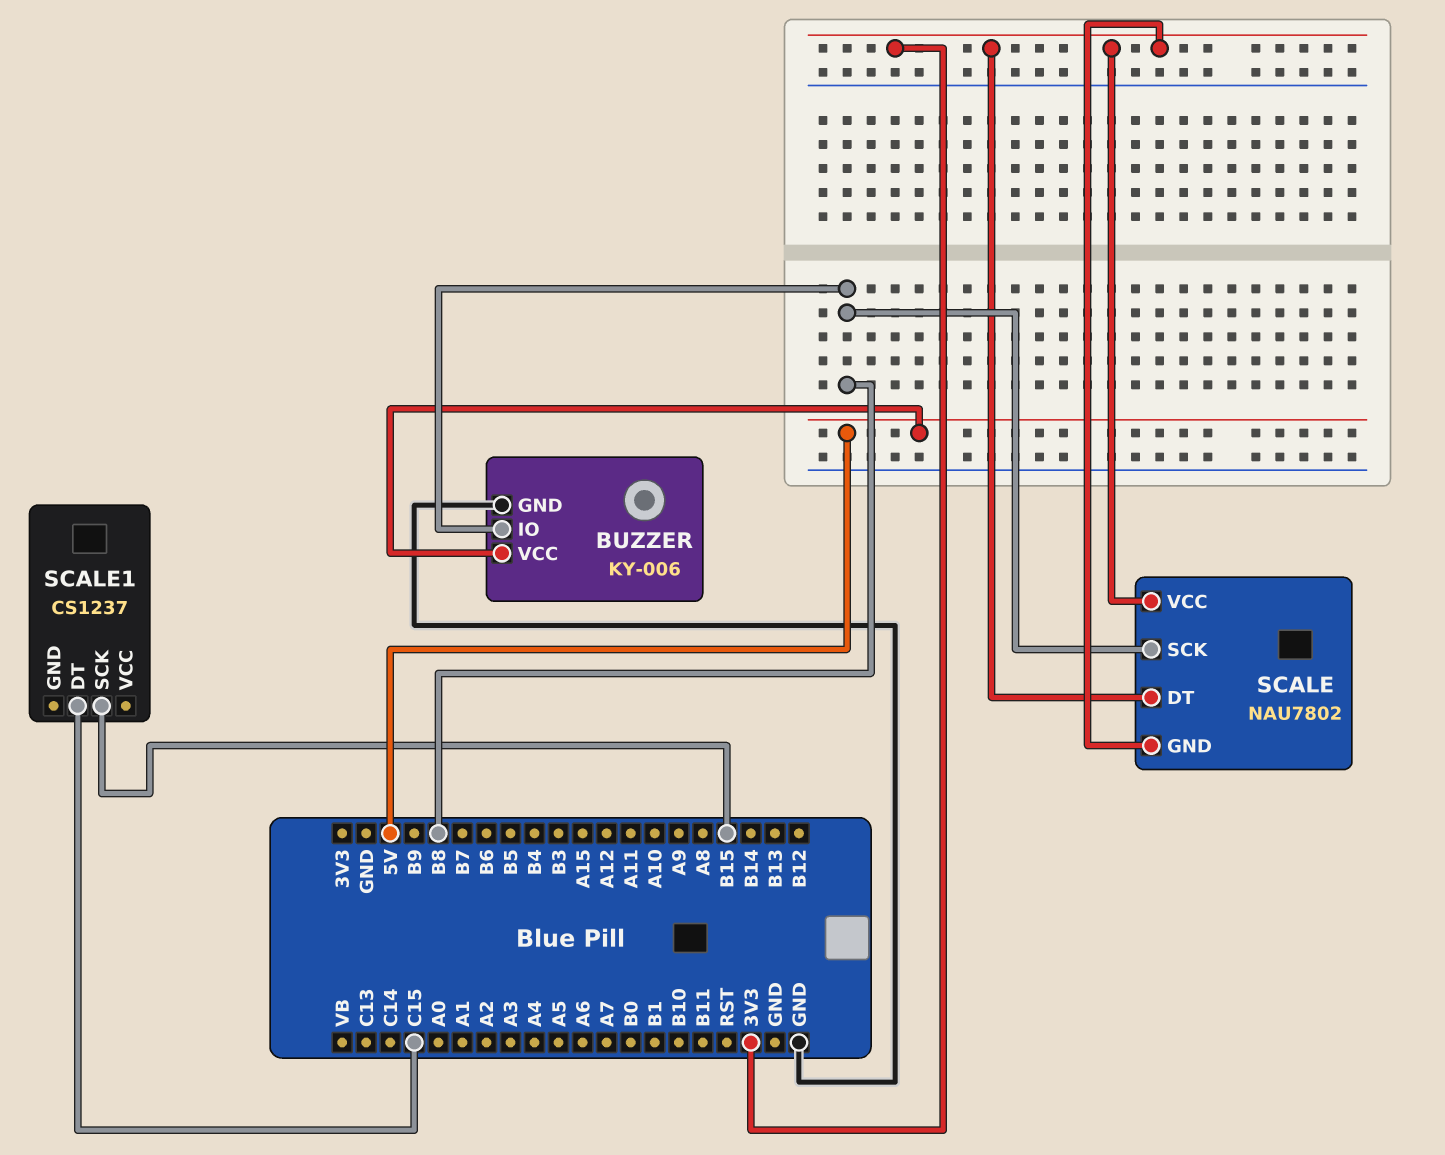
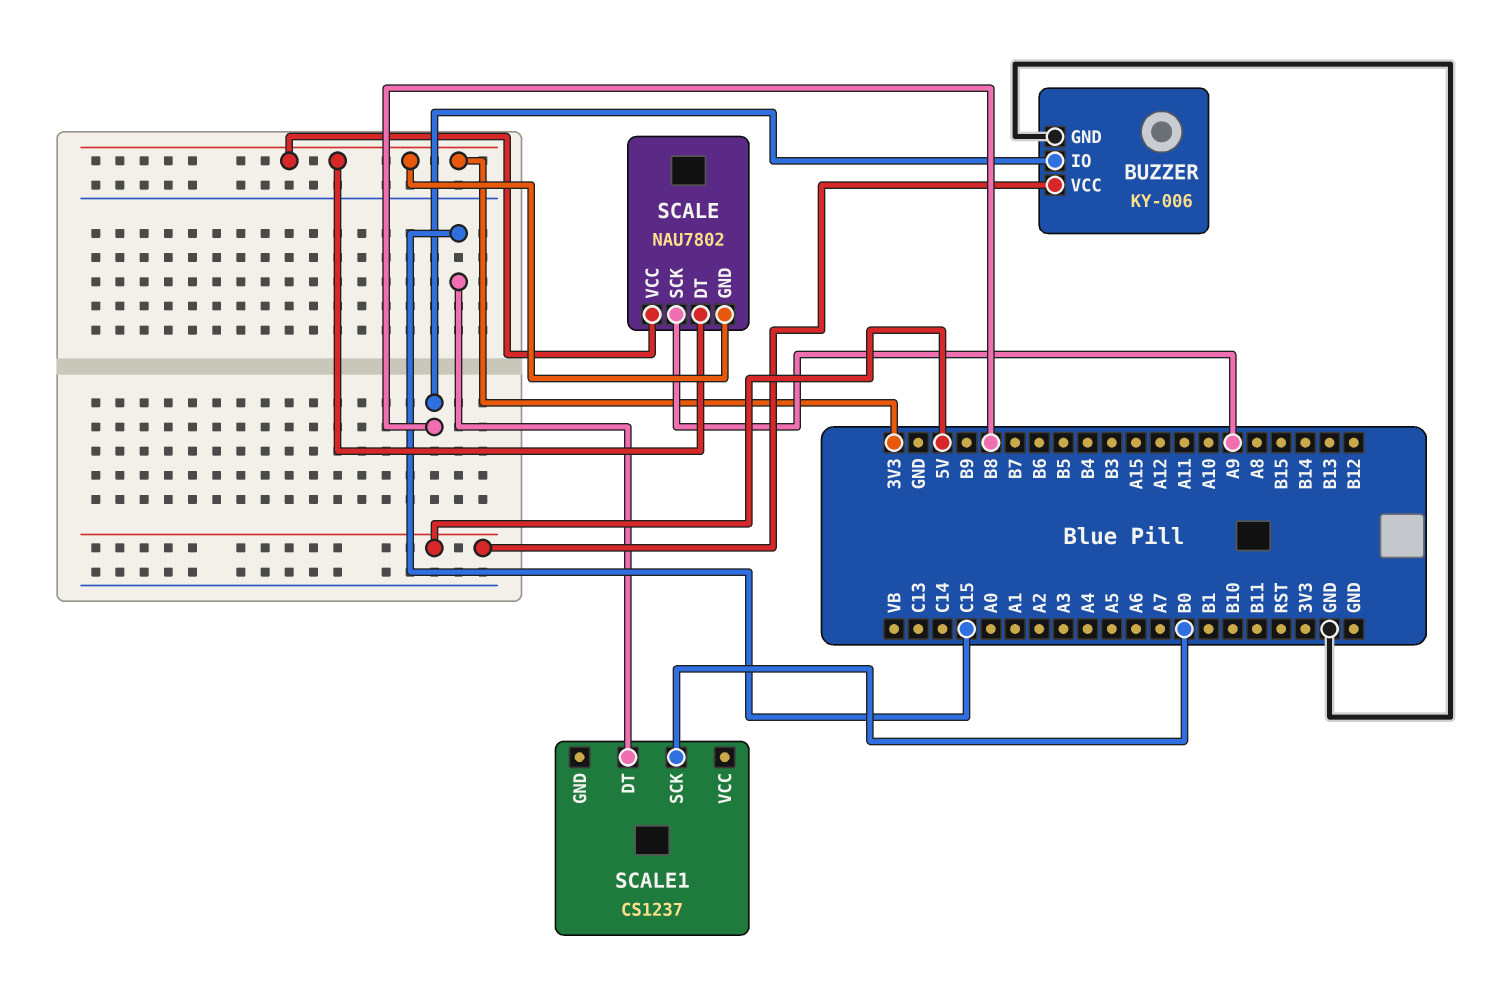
SCALE pin SCK: B8 -> A9
SCALE1 pin SCK: B15 -> B0

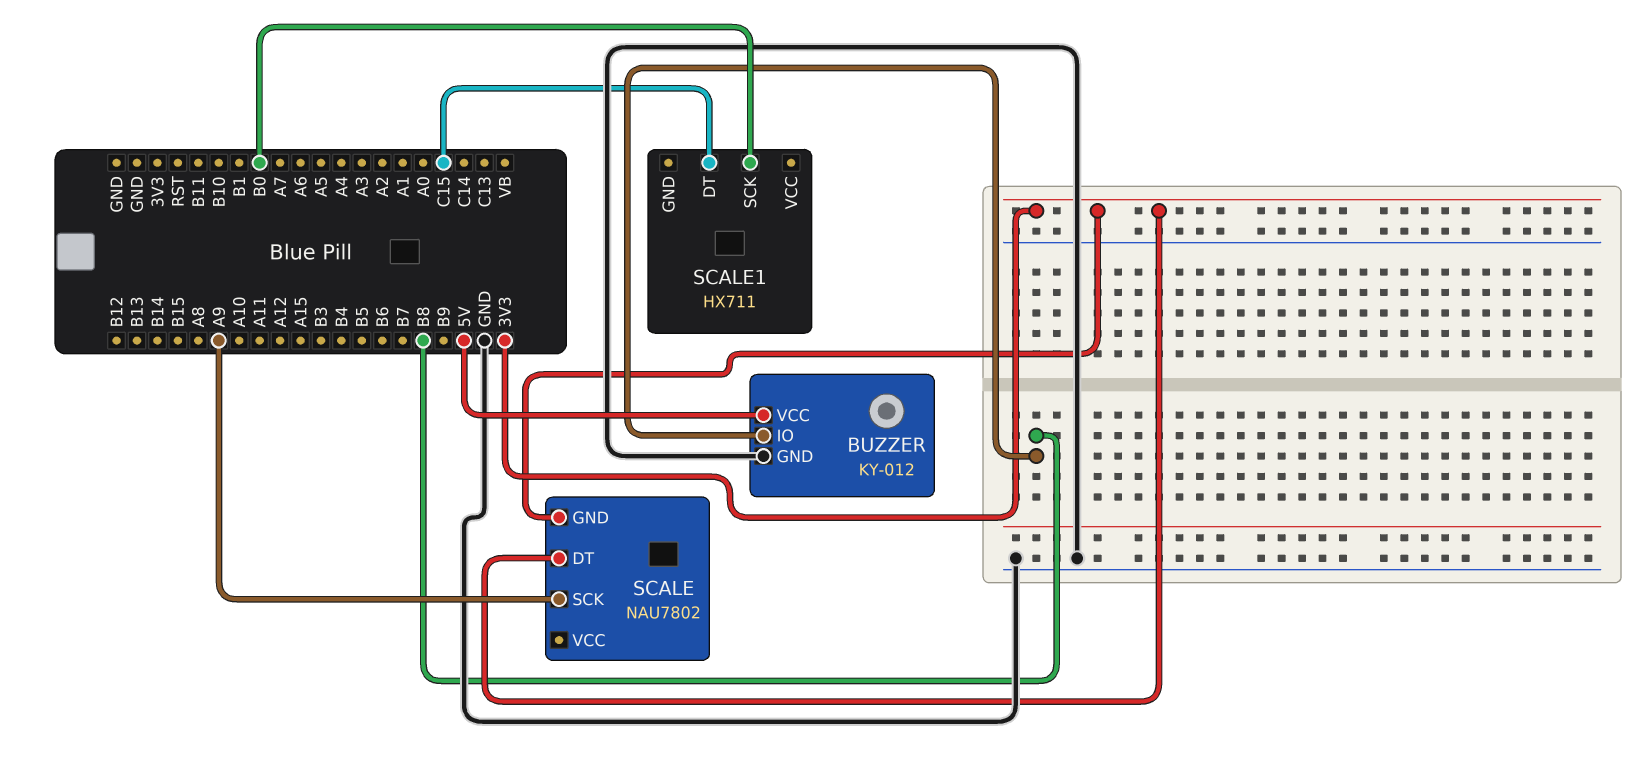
BUZZER: KY-006 -> KY-012
SCALE pin VCC: 3V3 -> none
SCALE1: CS1237 -> HX711

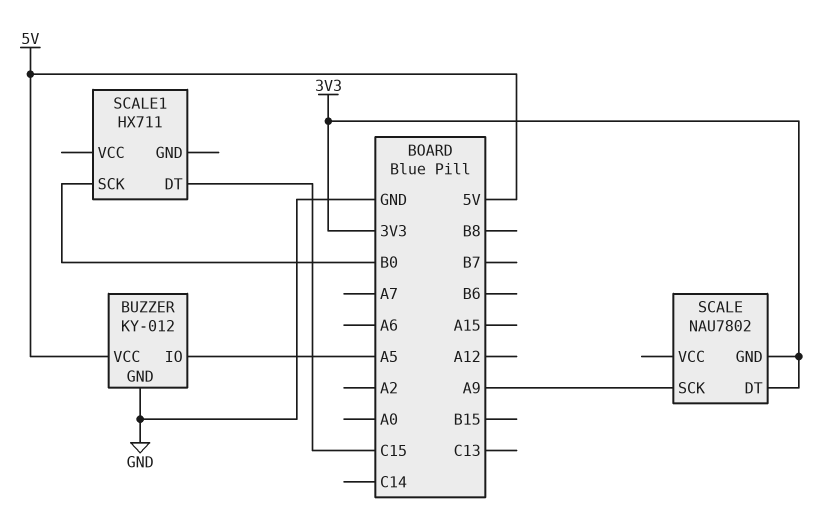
BUZZER pin IO: B8 -> A5

